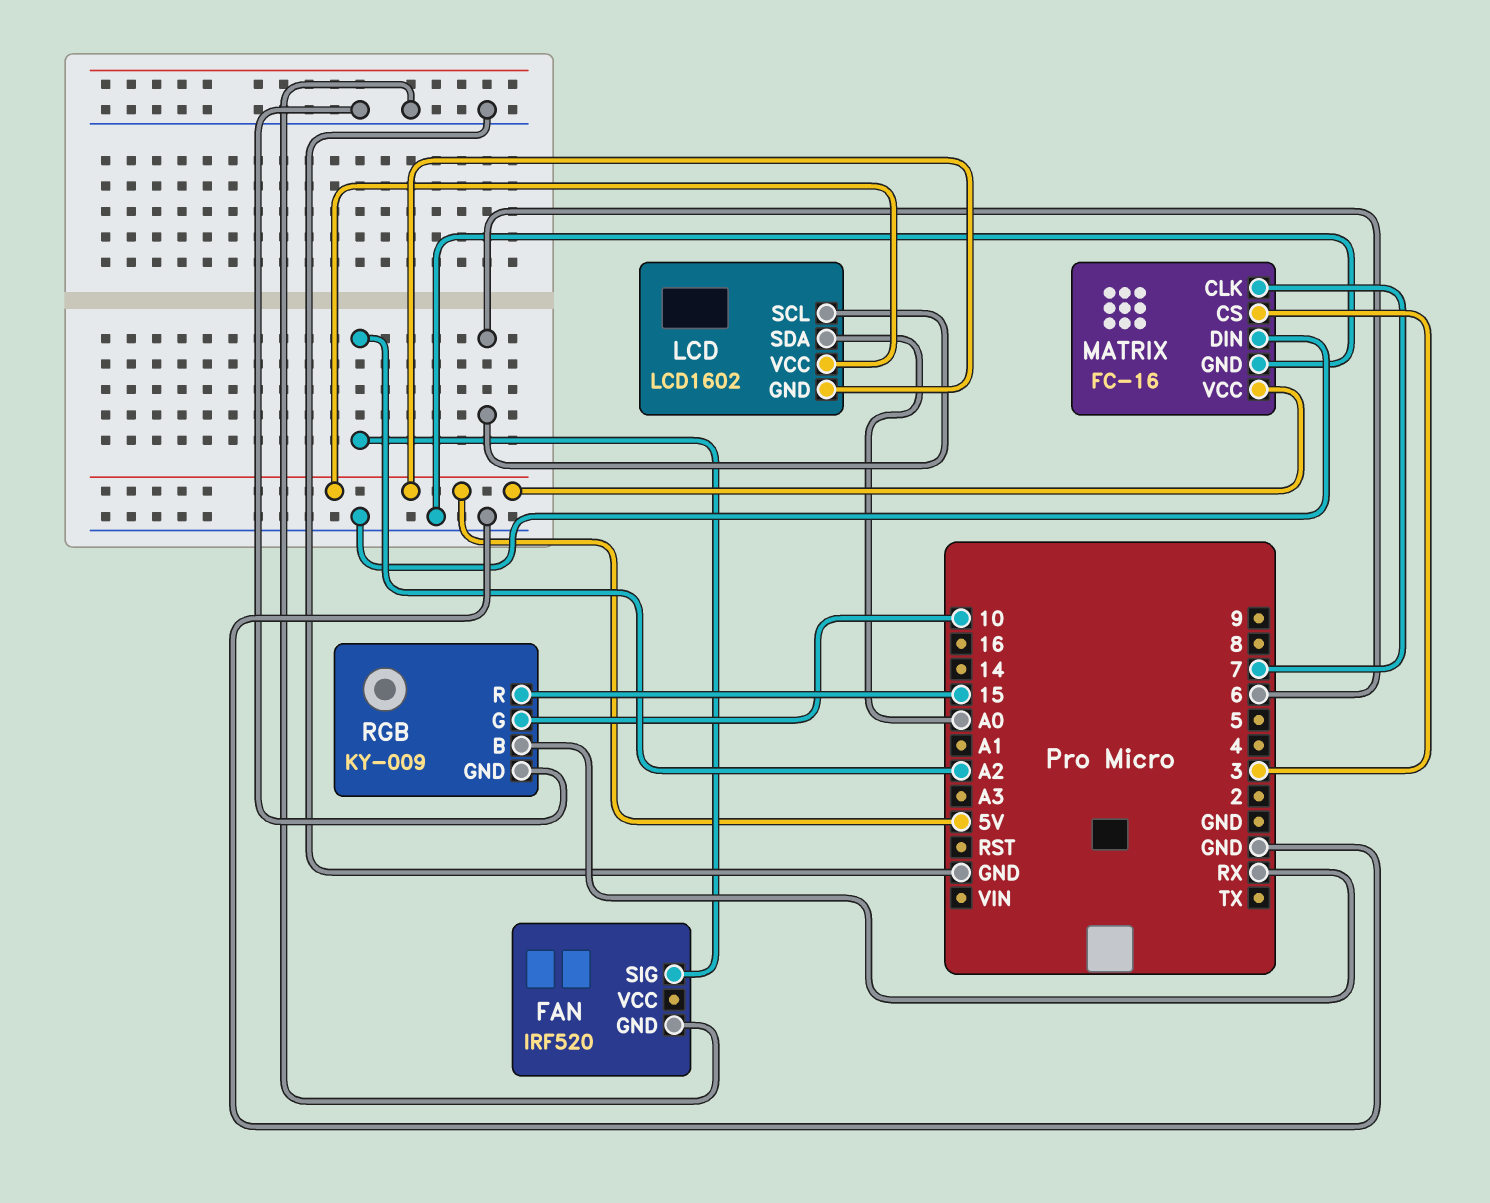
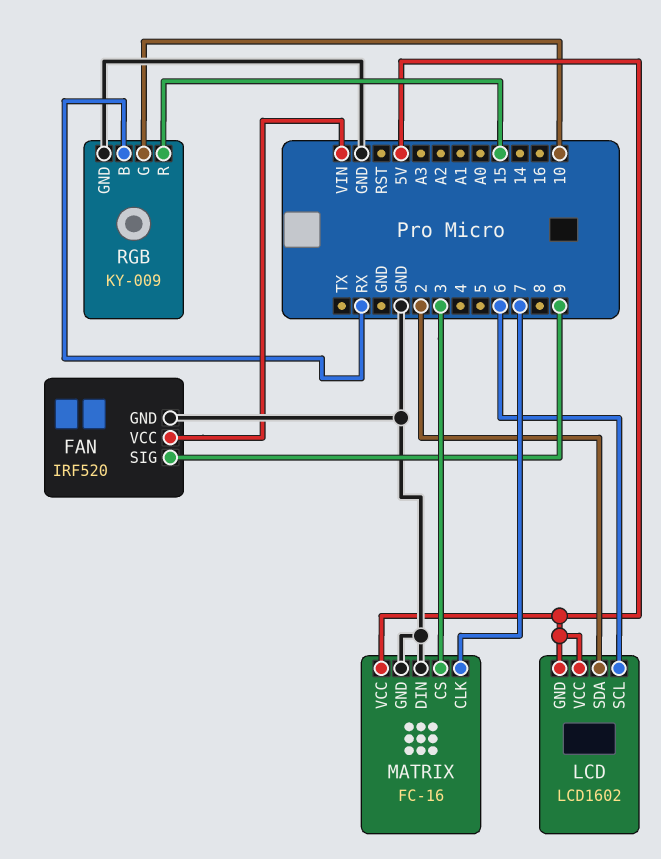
FAN pin SIG: A2 -> 9
FAN pin VCC: none -> VIN
LCD pin SDA: A0 -> 2

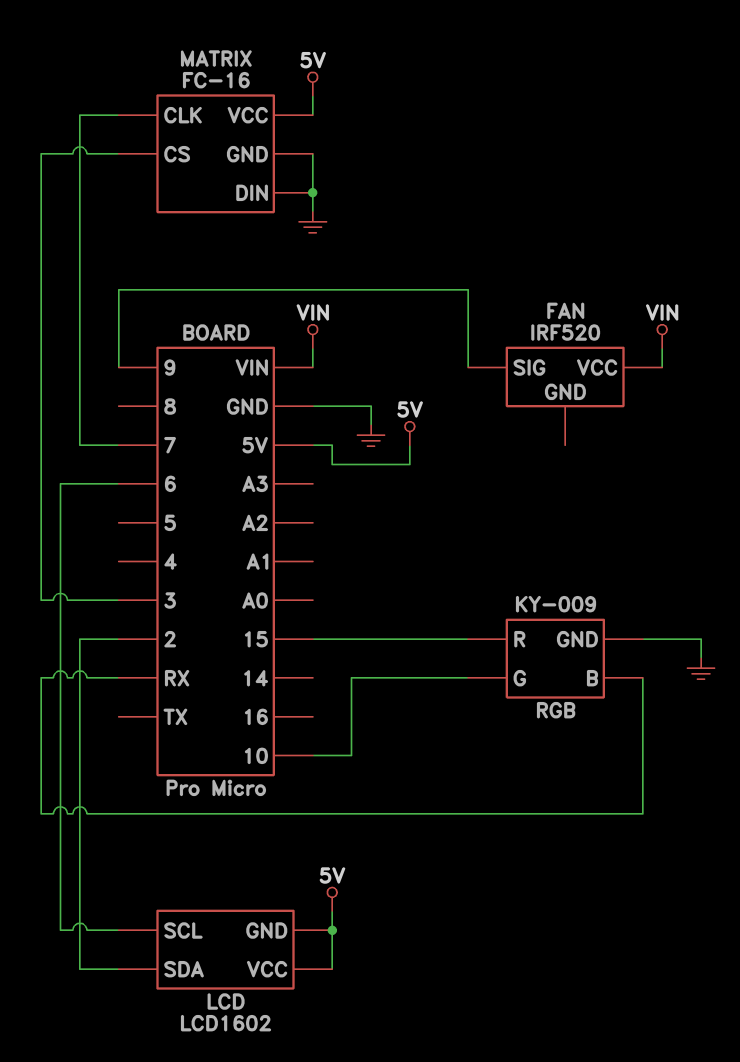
FAN pin GND: GND -> none

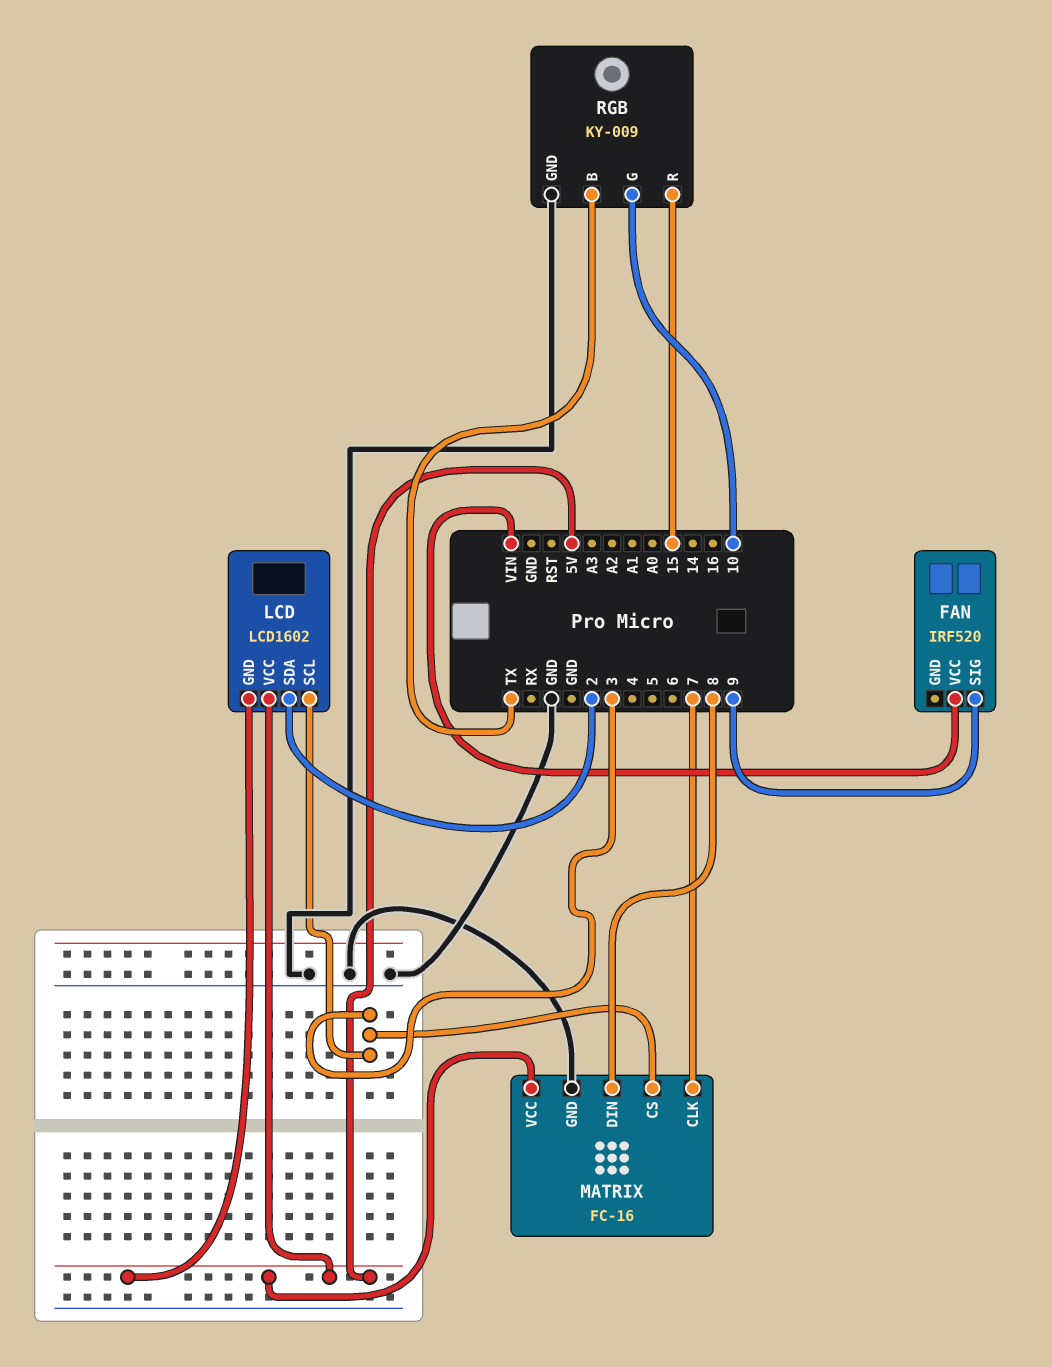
LCD pin SCL: 6 -> 3
MATRIX pin DIN: GND -> 8
RGB pin B: RX -> TX

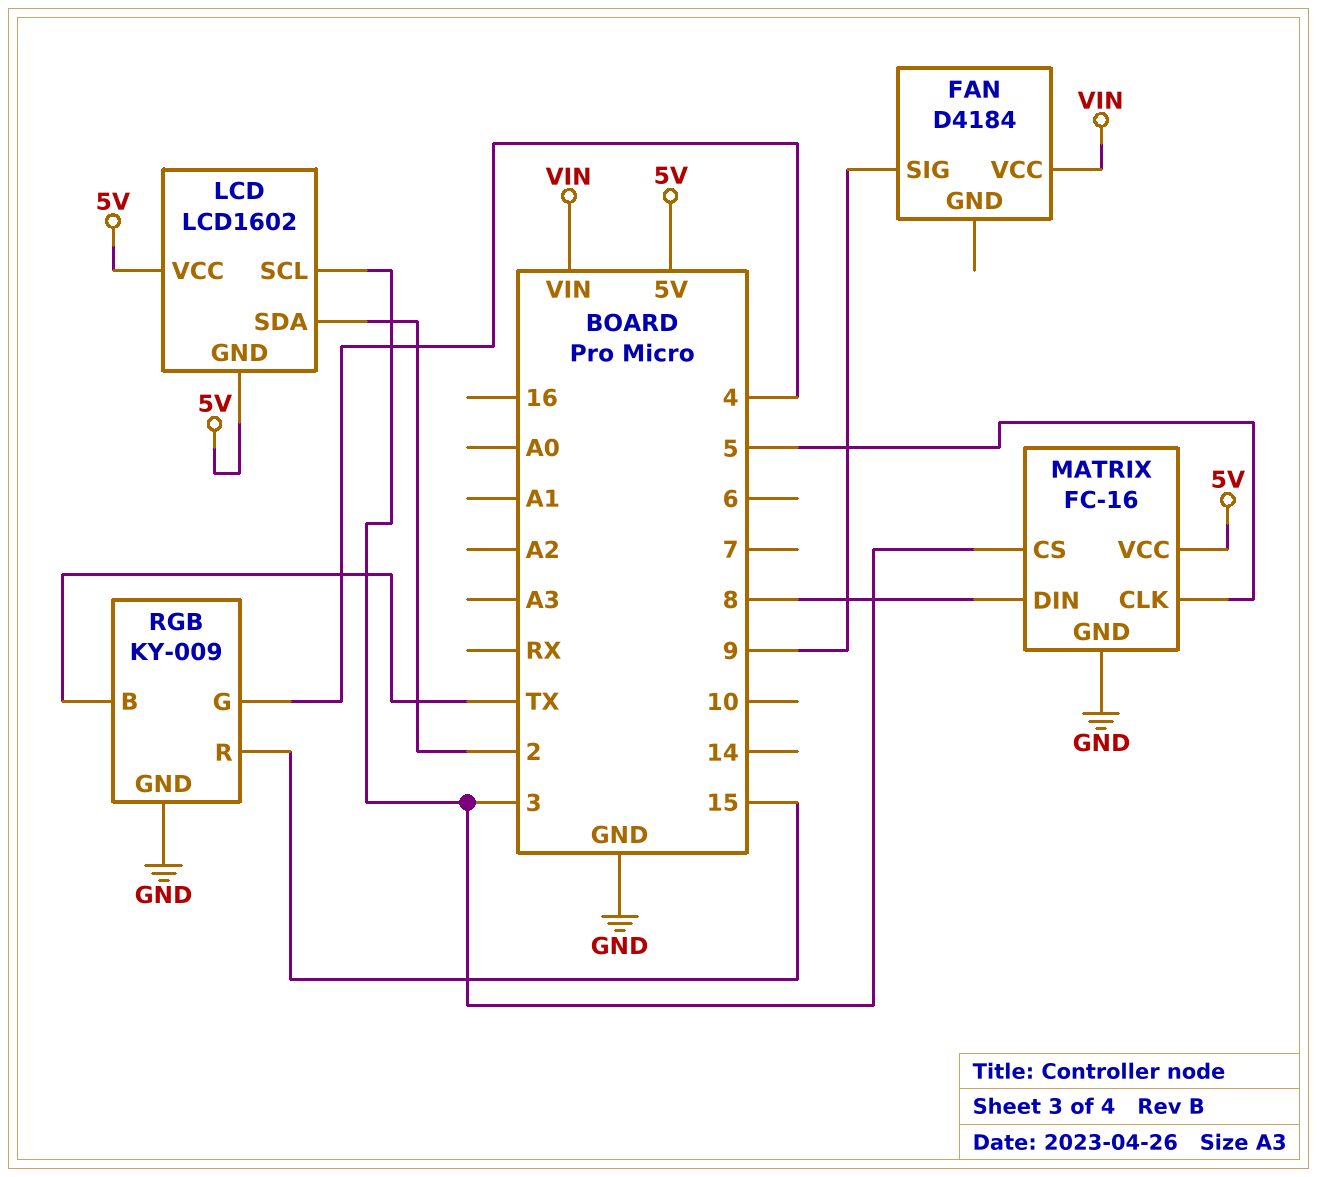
FAN: IRF520 -> D4184
MATRIX pin CLK: 7 -> 5
RGB pin G: 10 -> 4

